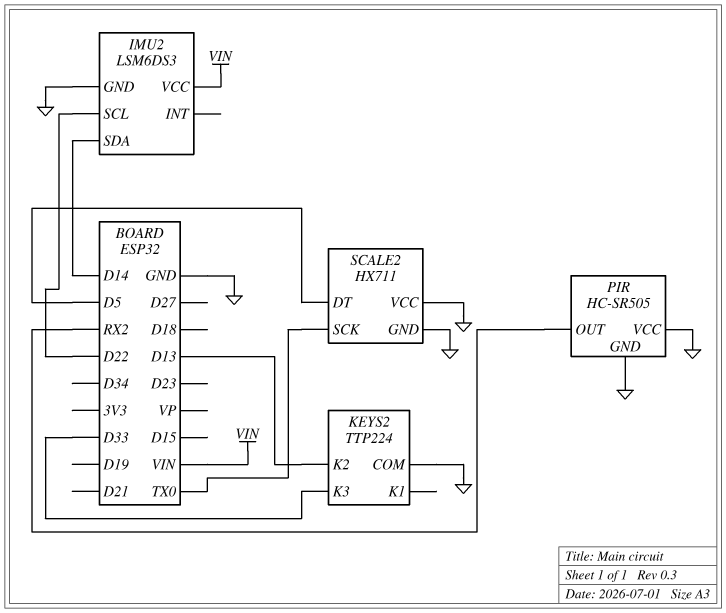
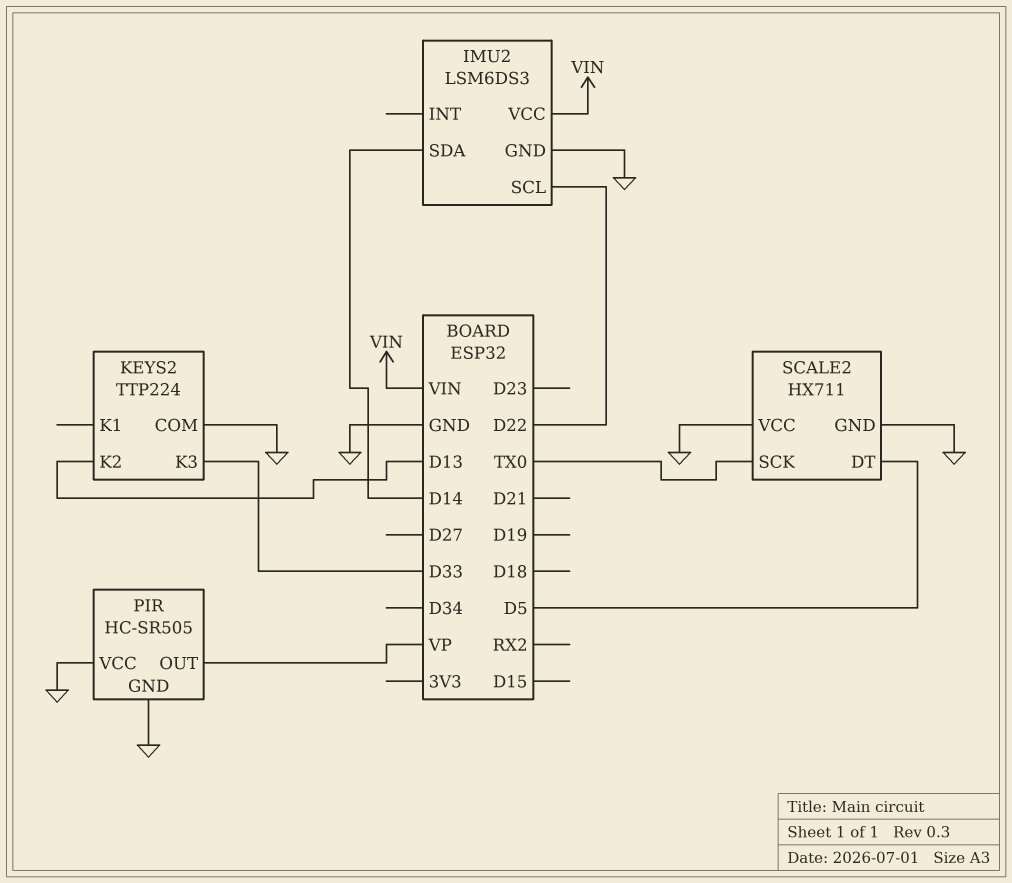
PIR pin OUT: RX2 -> VP

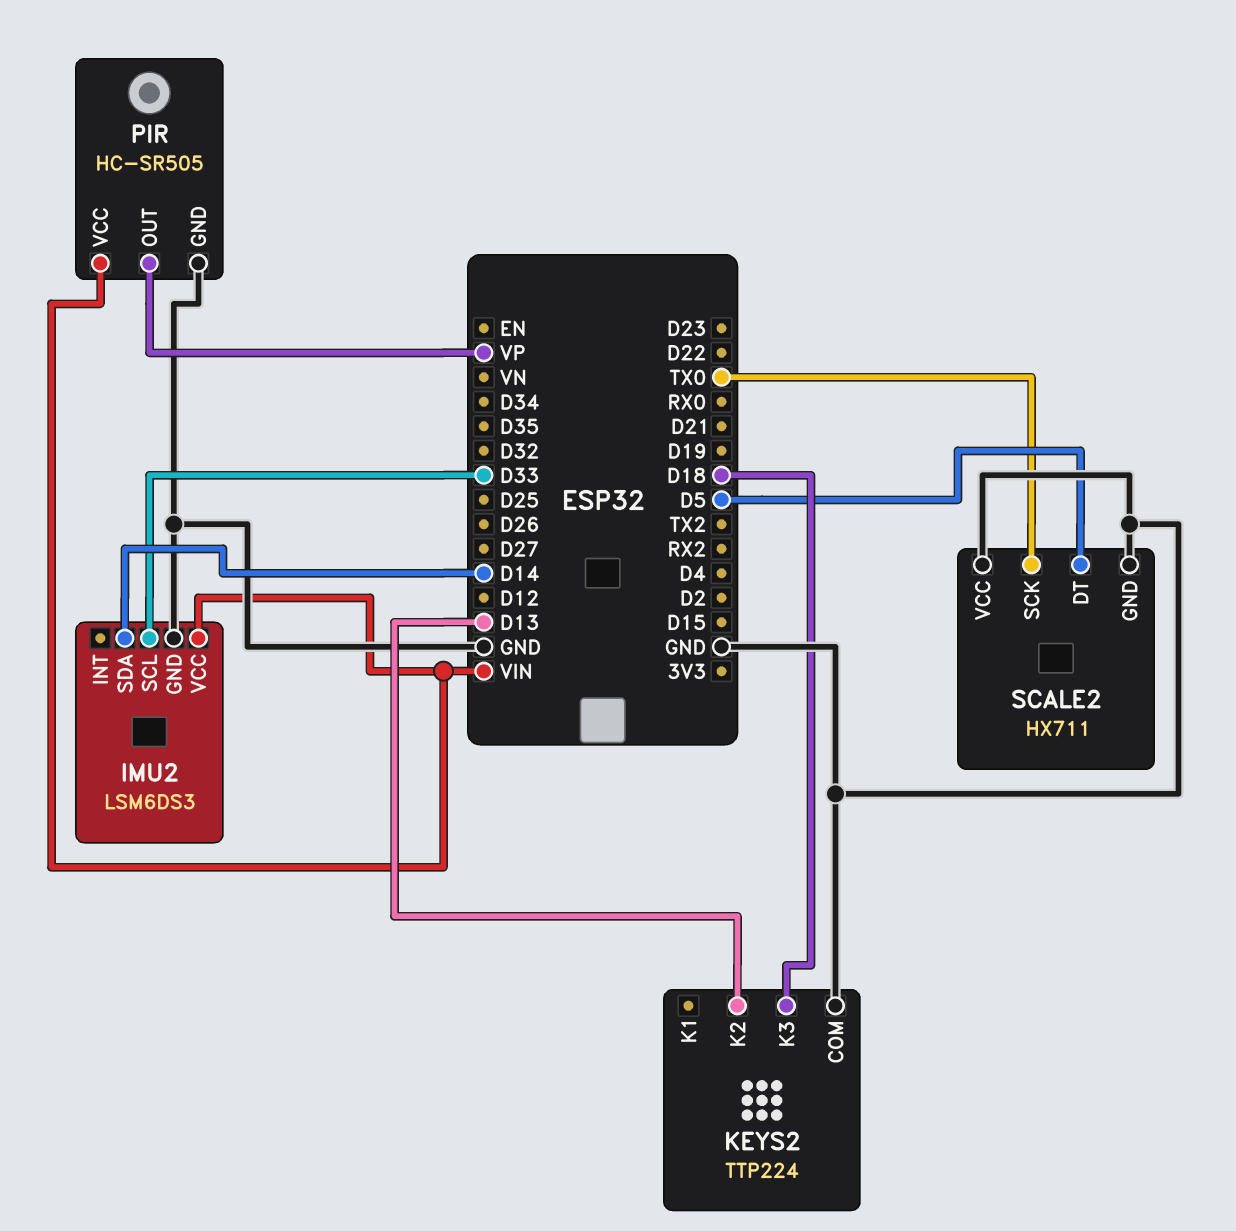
IMU2 pin SCL: D22 -> D33
KEYS2 pin K3: D33 -> D18
PIR pin VCC: GND -> VIN

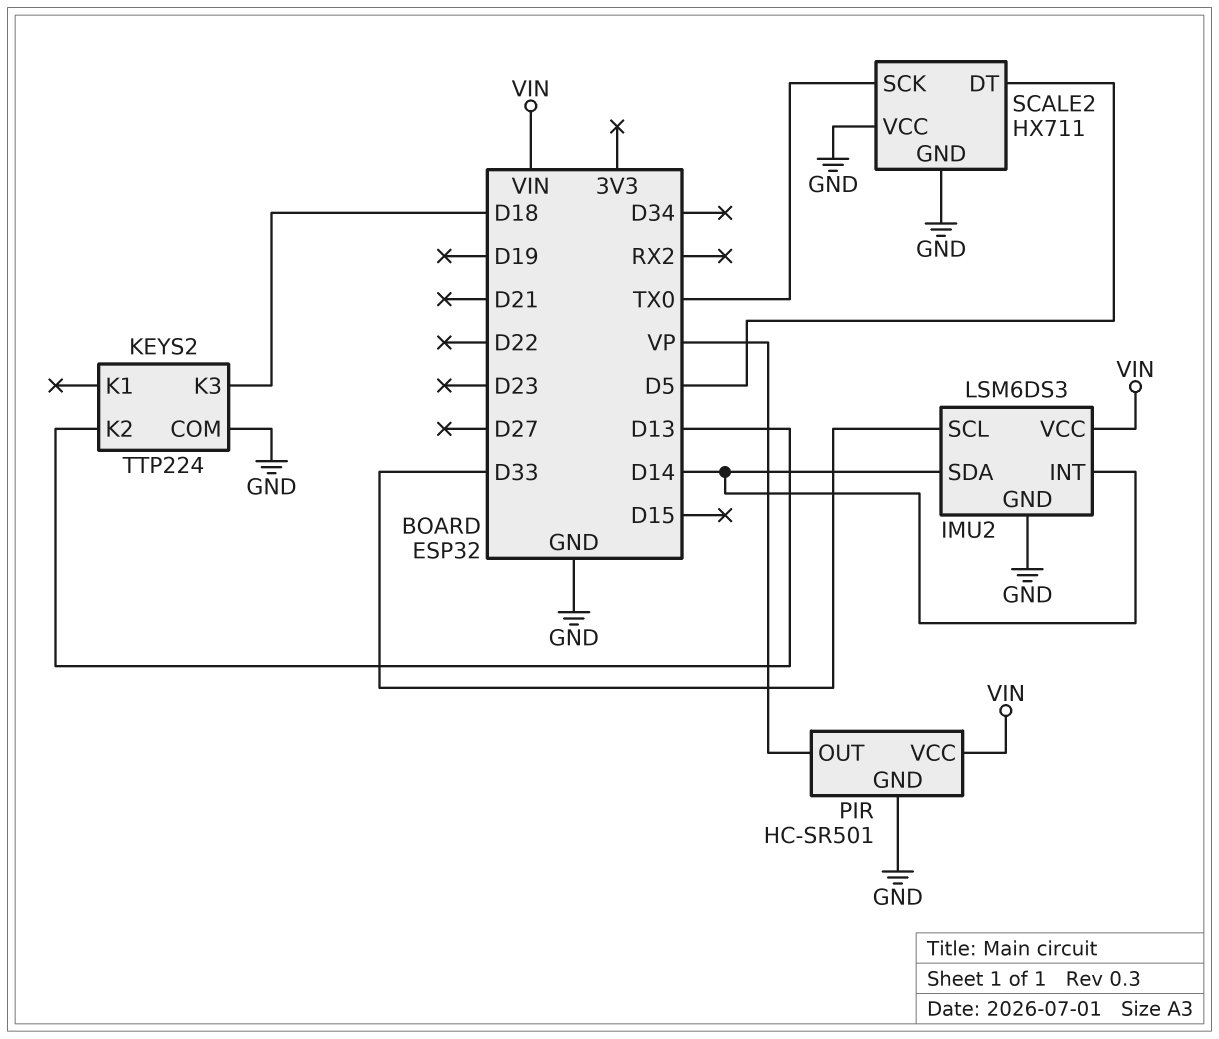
IMU2 pin INT: none -> D14
PIR: HC-SR505 -> HC-SR501

